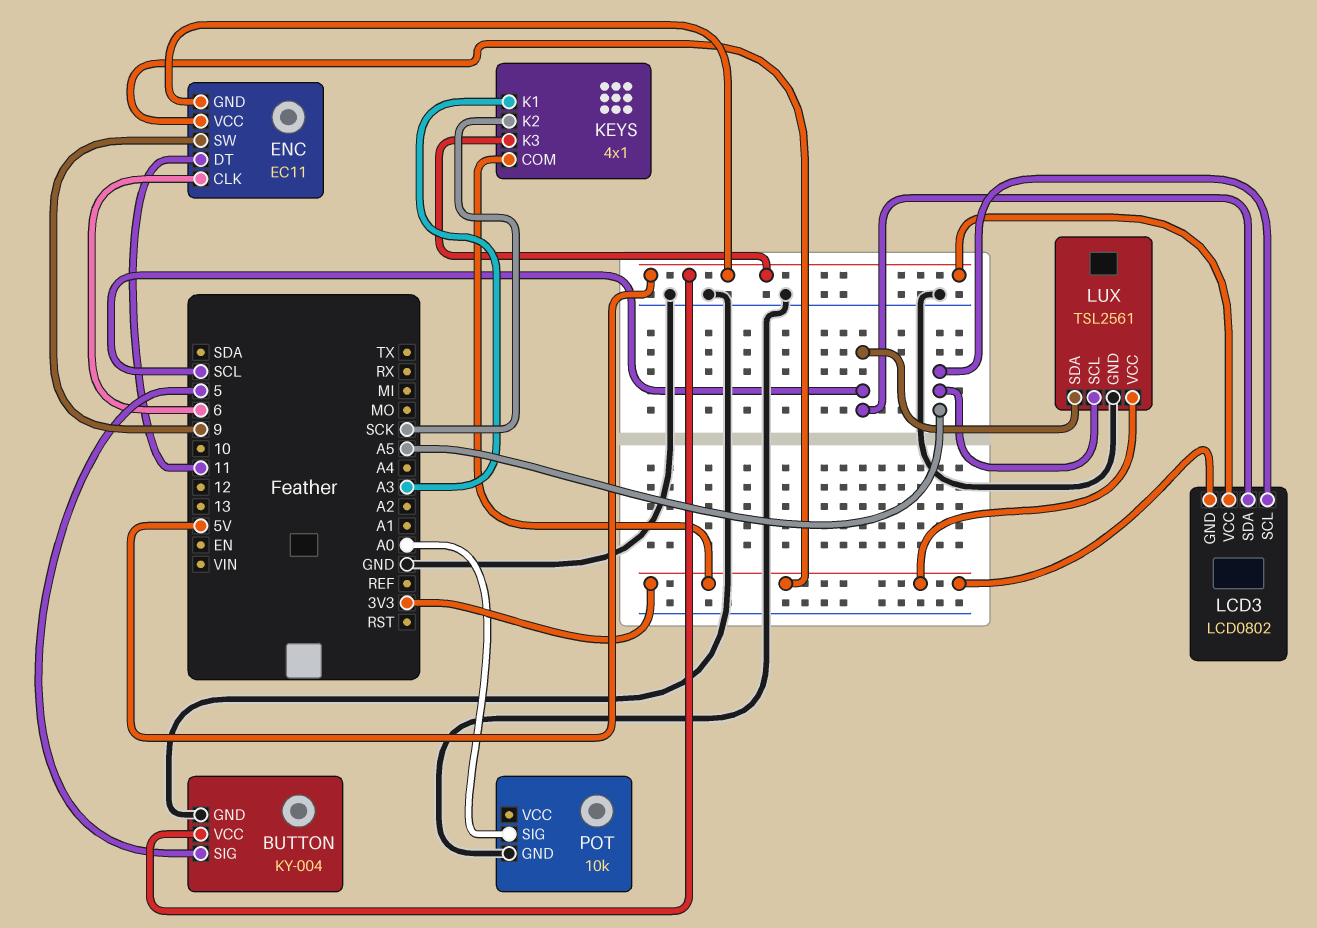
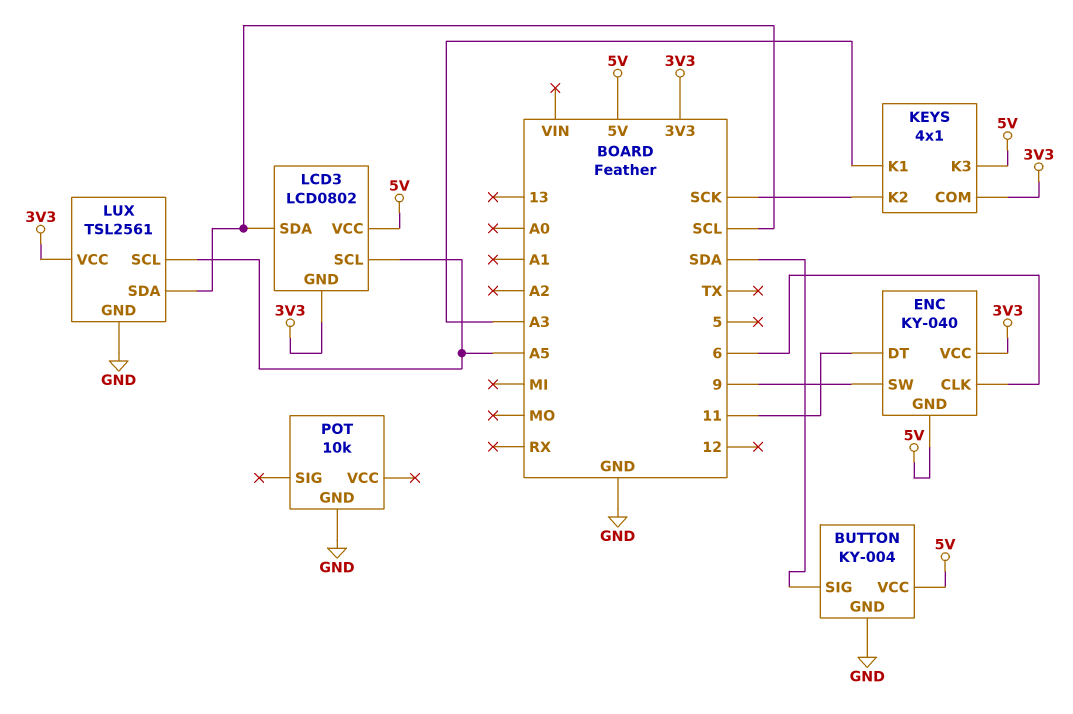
BUTTON pin SIG: 5 -> SDA
ENC: EC11 -> KY-040
POT pin SIG: A0 -> none

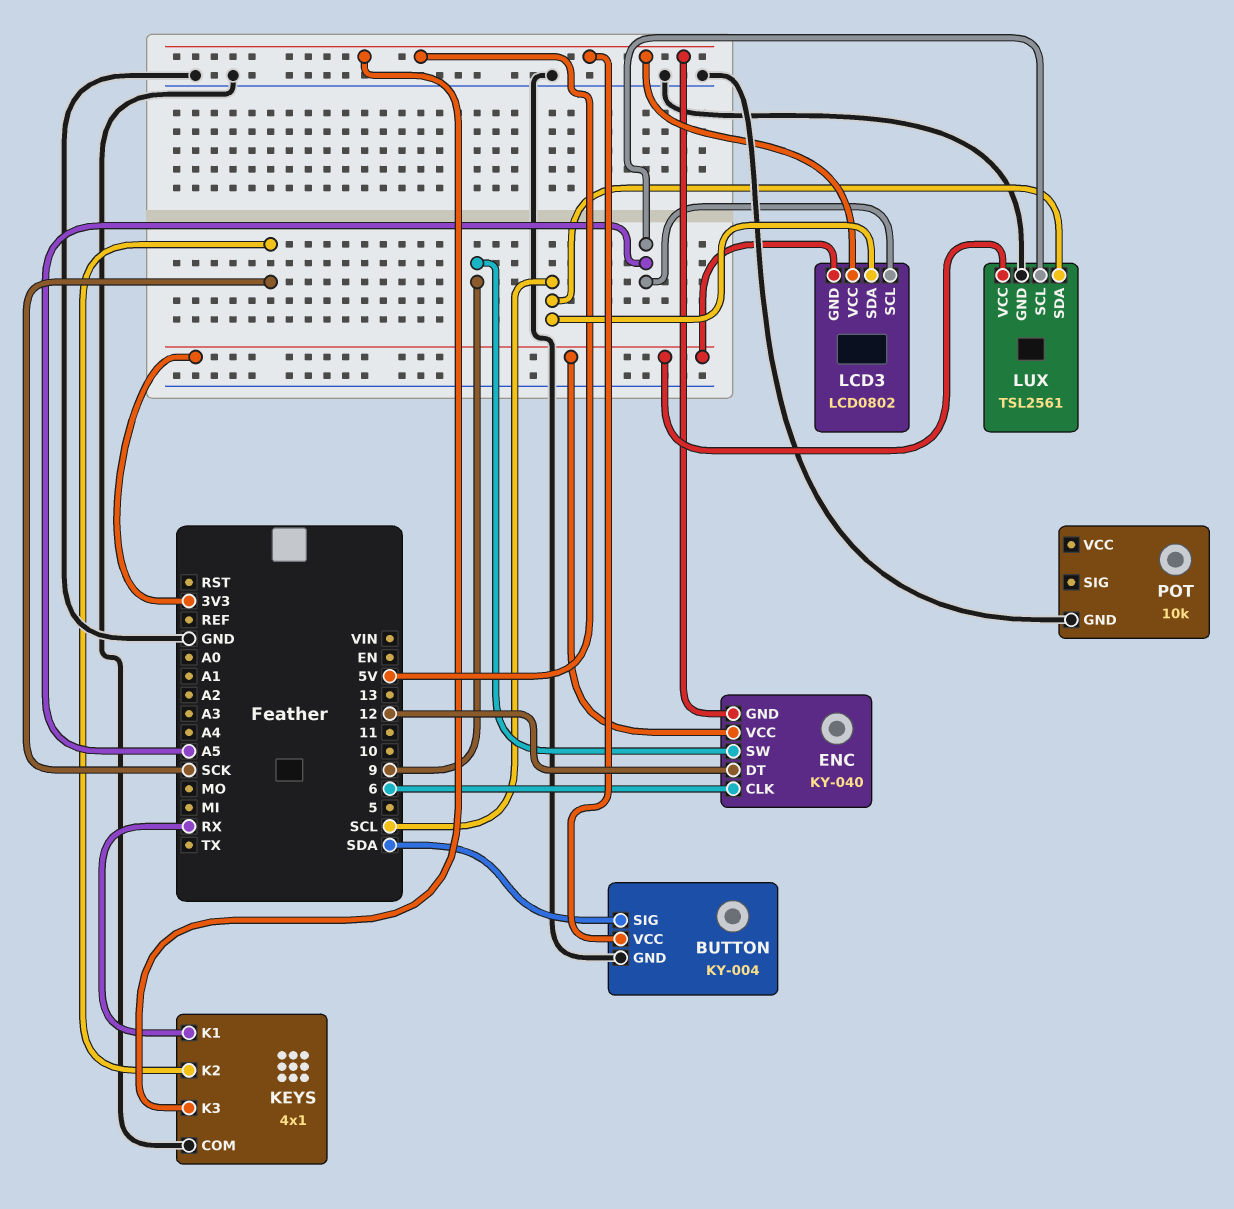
ENC pin DT: 11 -> 12
KEYS pin COM: 3V3 -> GND
KEYS pin K1: A3 -> RX

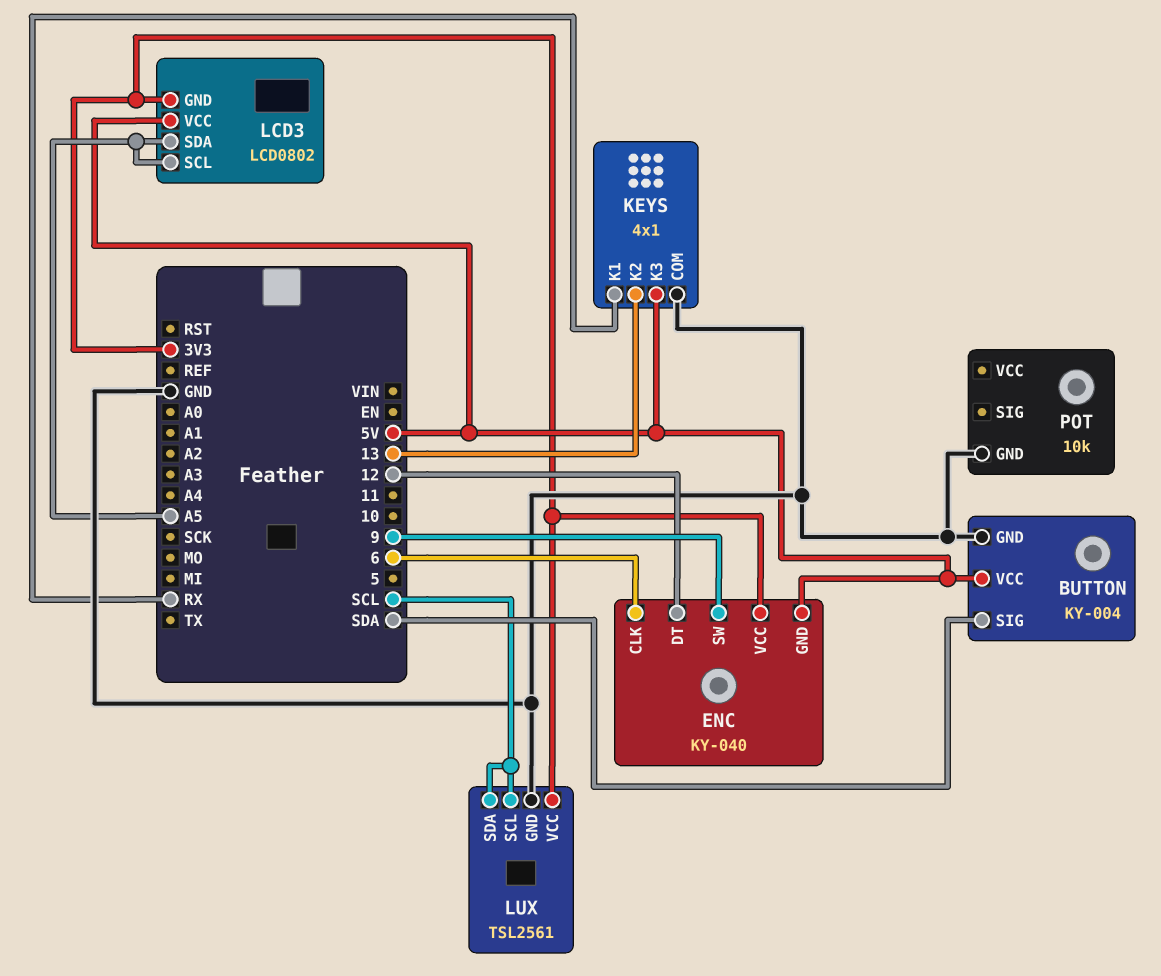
KEYS pin K2: SCK -> 13
LCD3 pin SDA: SCL -> A5
LUX pin SCL: A5 -> SCL

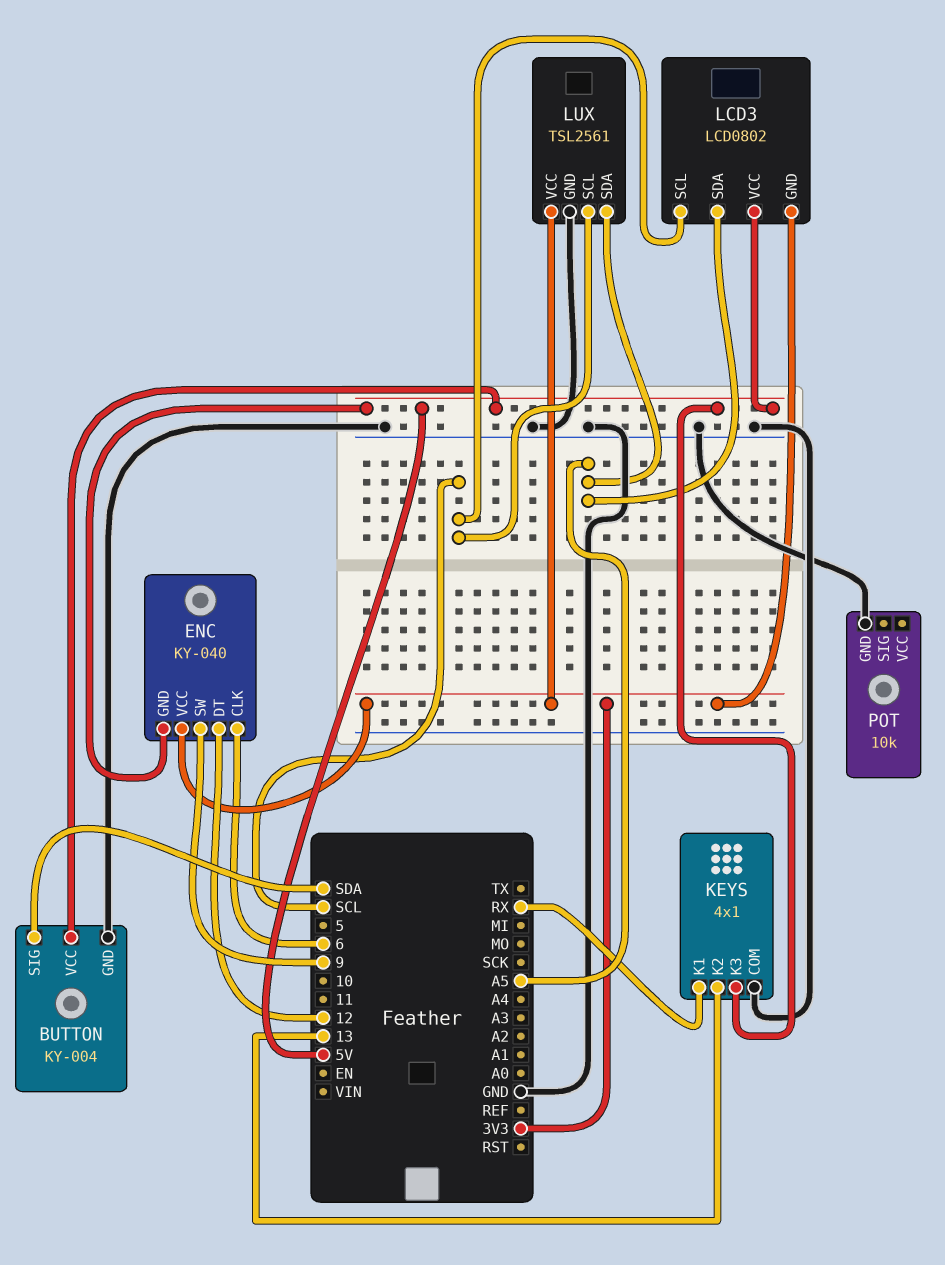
LCD3 pin SCL: A5 -> SCL
LUX pin SDA: SCL -> A5

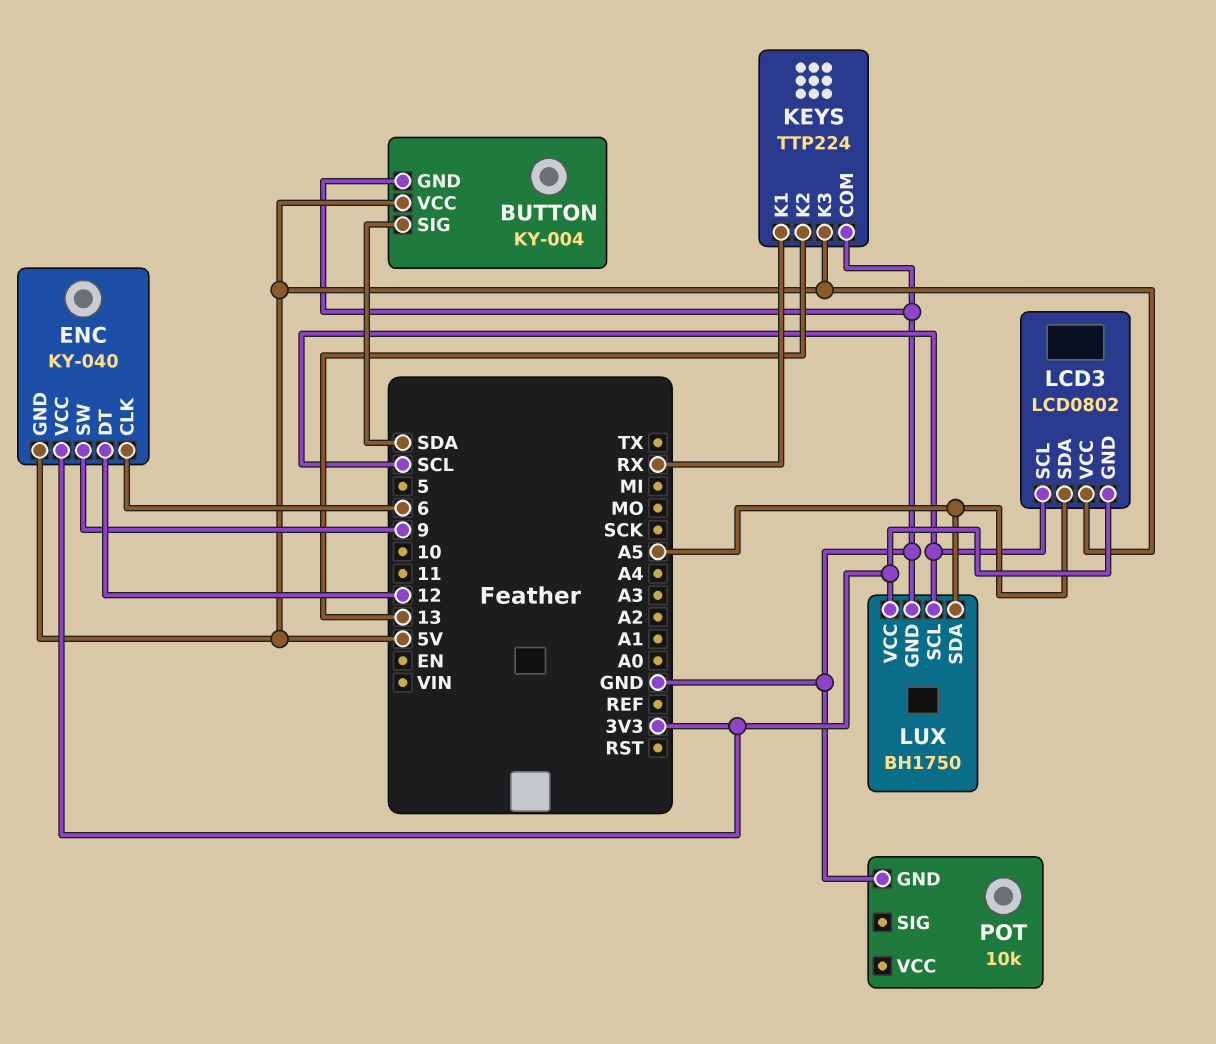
KEYS: 4x1 -> TTP224
LUX: TSL2561 -> BH1750

